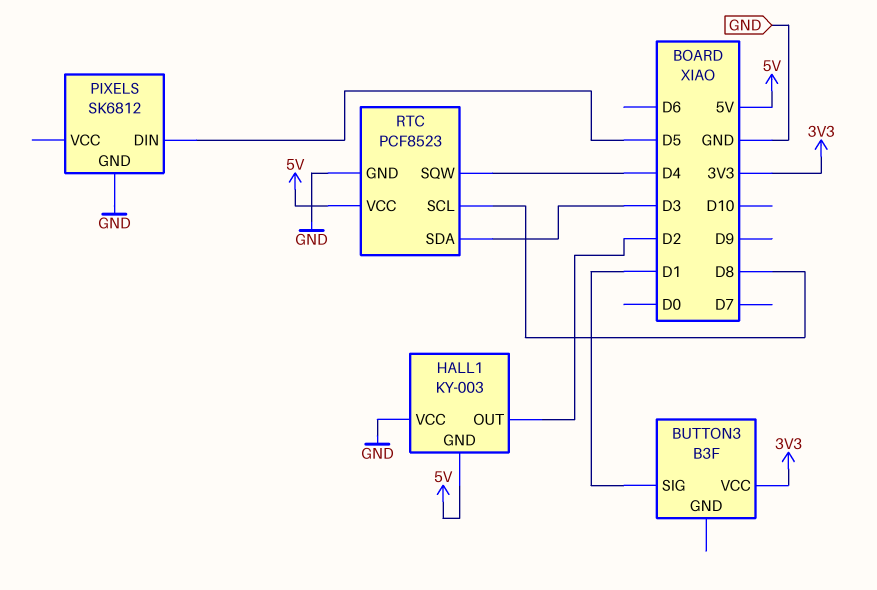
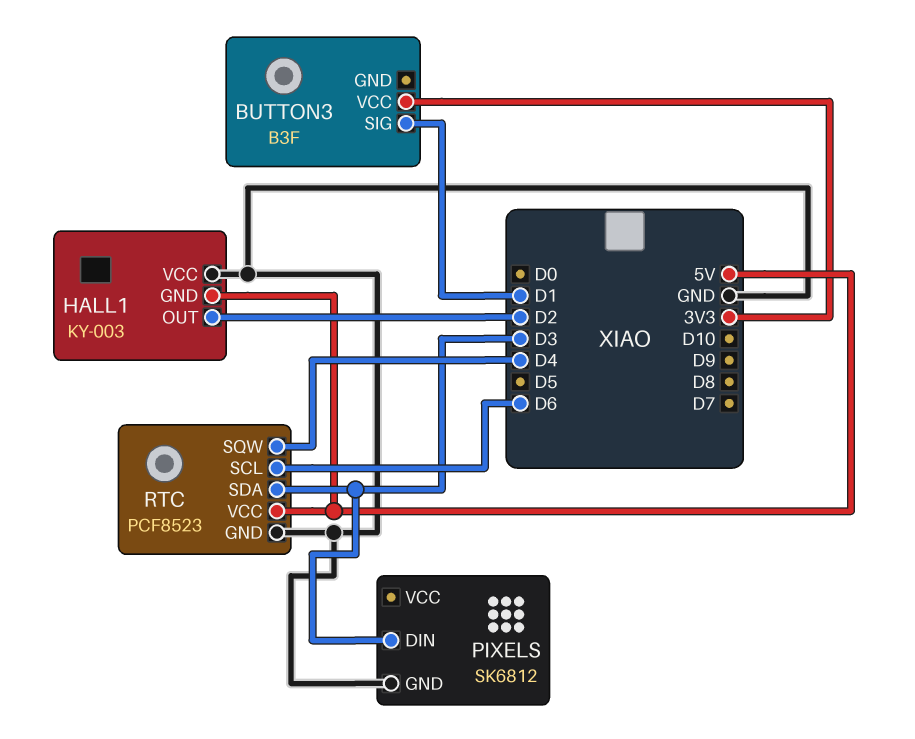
PIXELS pin DIN: D5 -> D3
RTC pin SCL: D8 -> D6

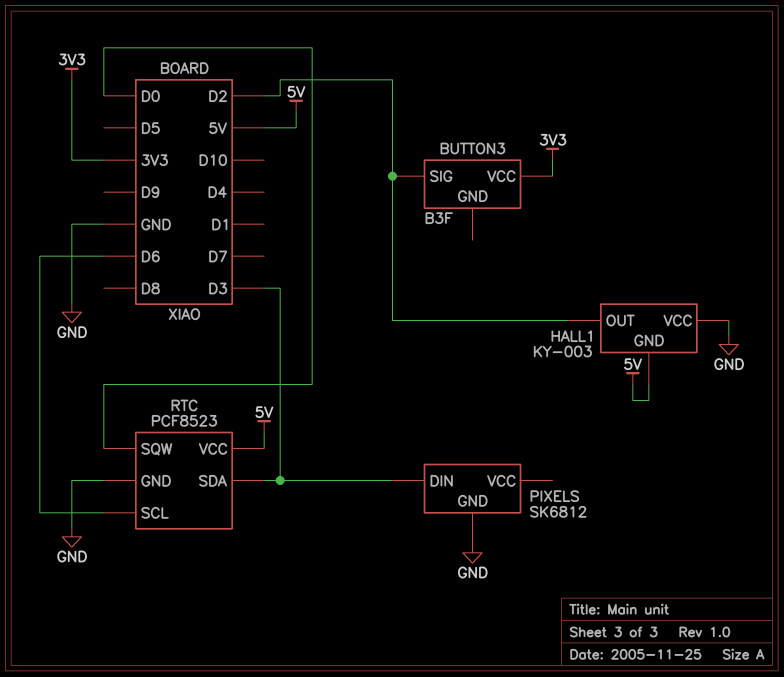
BUTTON3 pin SIG: D1 -> D2
RTC pin SQW: D4 -> D0

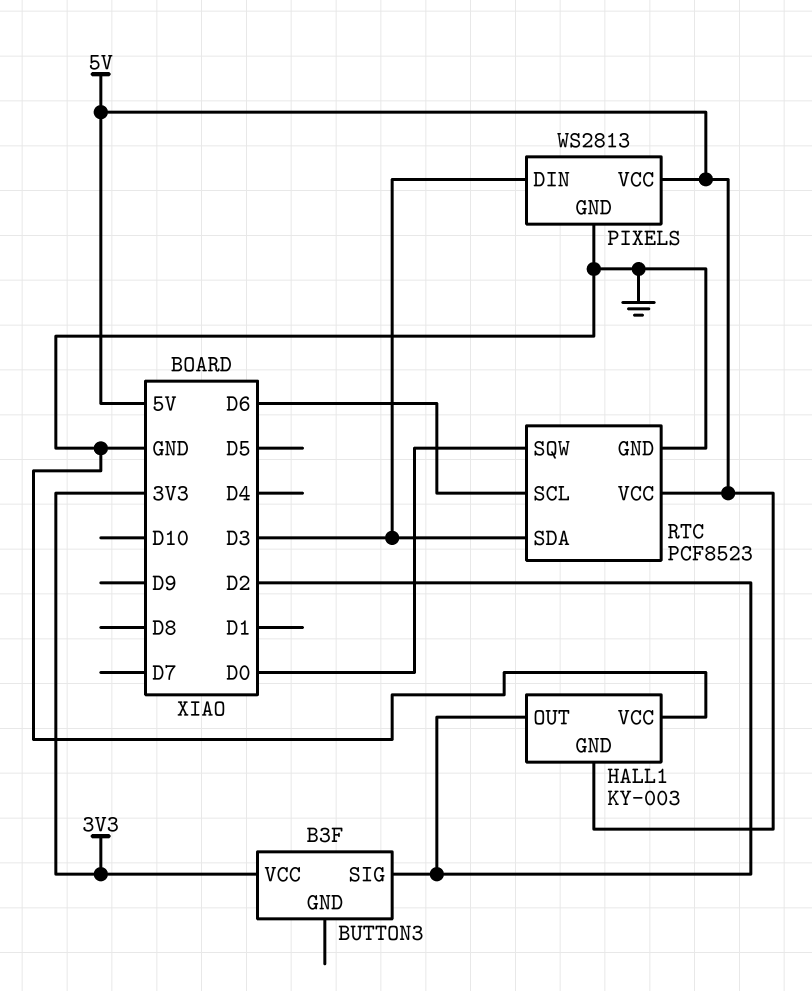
PIXELS: SK6812 -> WS2813
PIXELS pin VCC: none -> 5V

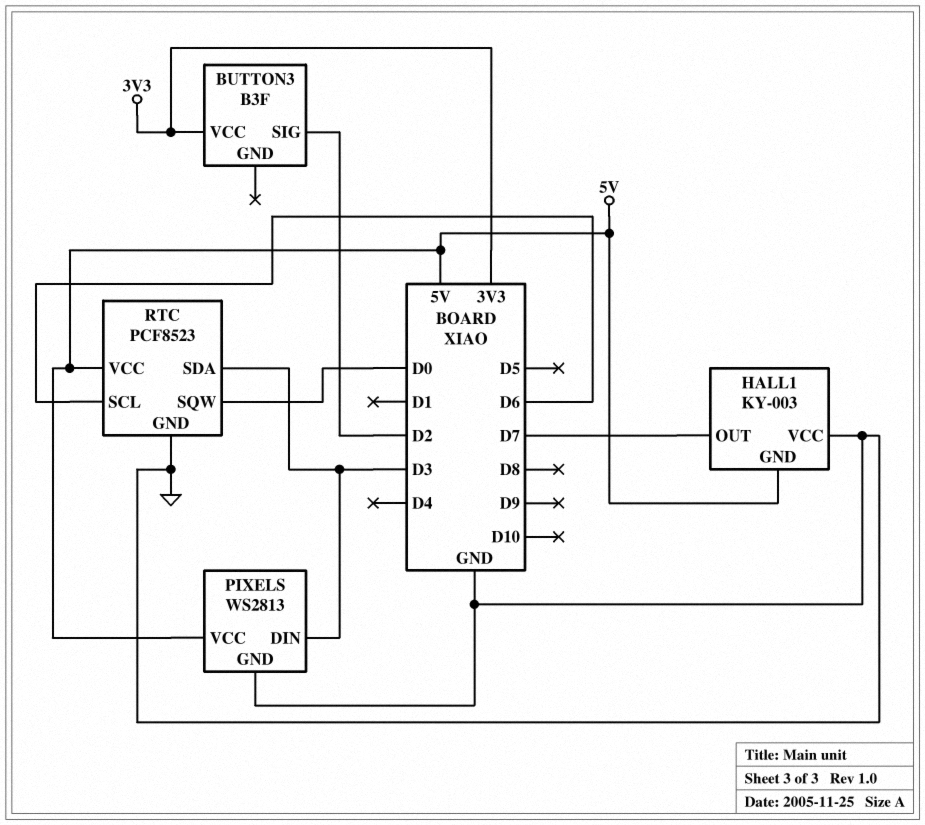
HALL1 pin OUT: D2 -> D7

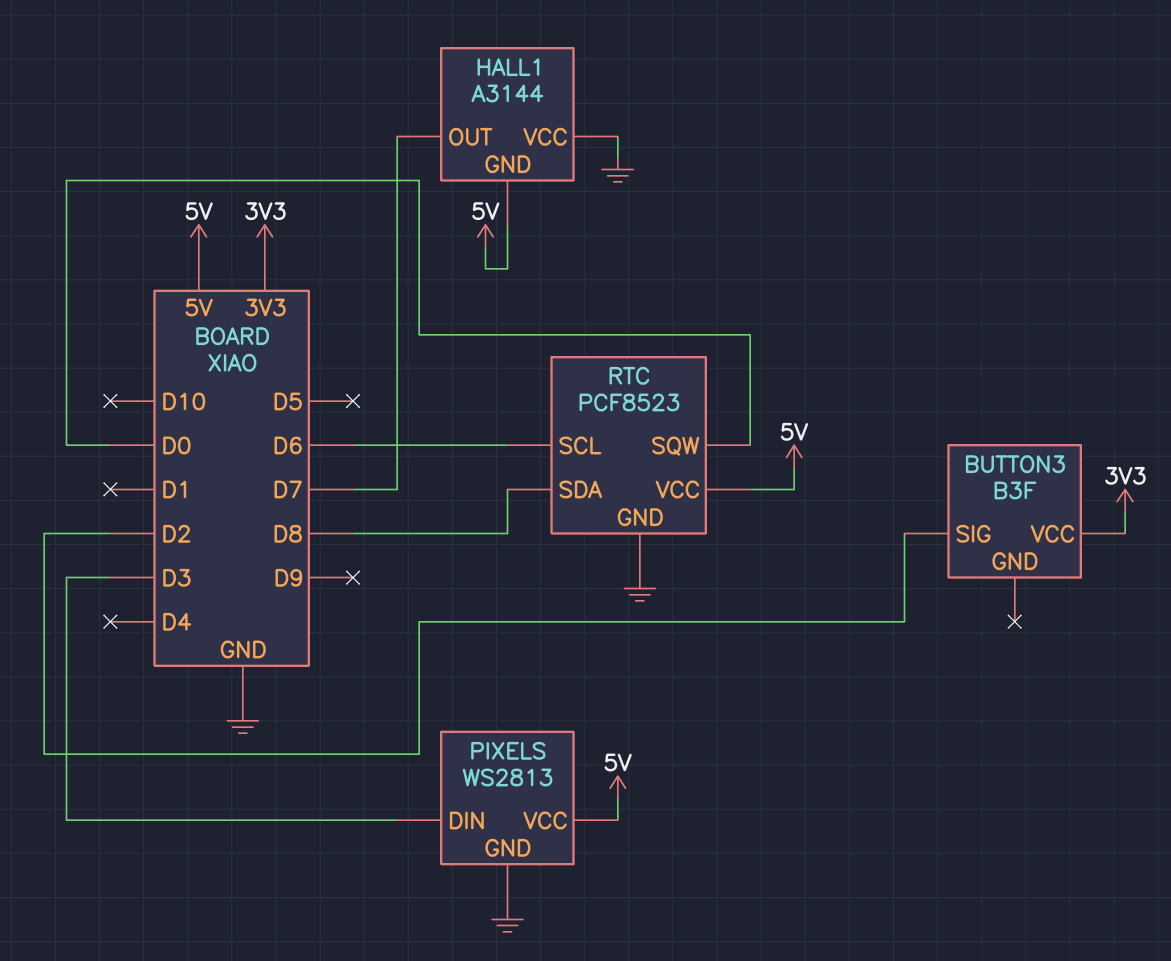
HALL1: KY-003 -> A3144
RTC pin SDA: D3 -> D8

